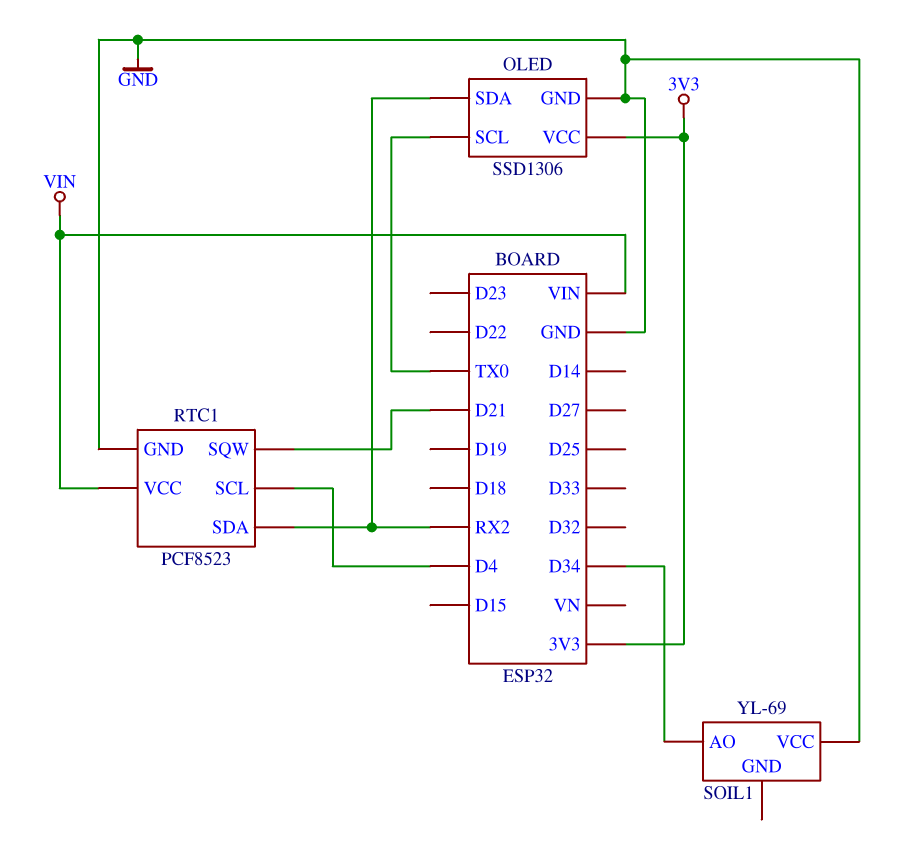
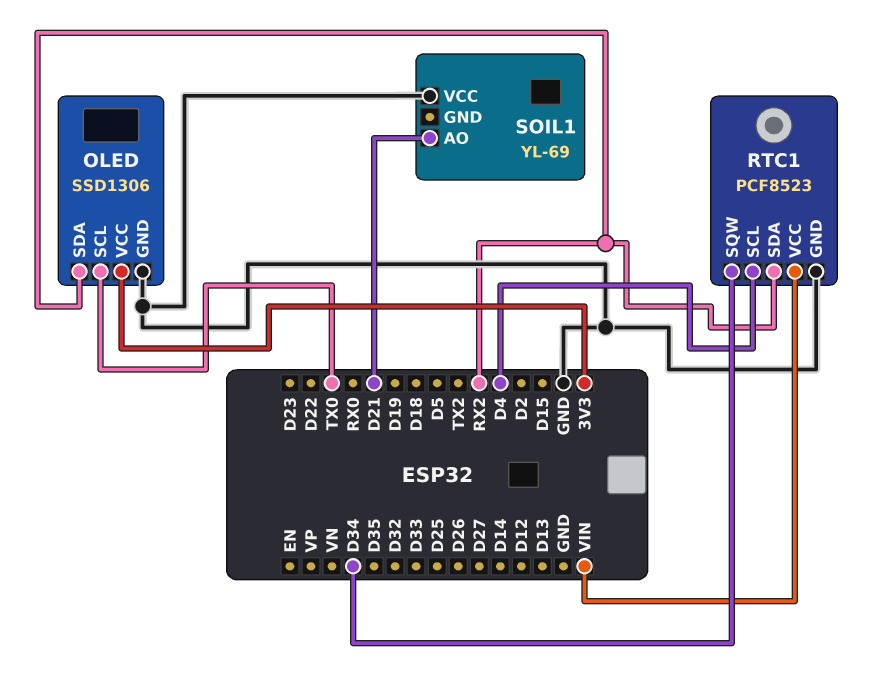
RTC1 pin SQW: D21 -> D34
SOIL1 pin AO: D34 -> D21

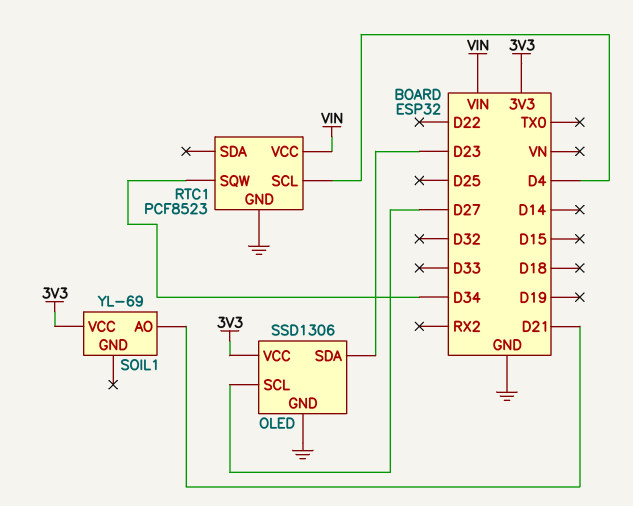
OLED pin SCL: TX0 -> D27
OLED pin SDA: RX2 -> D23
RTC1 pin SDA: RX2 -> none
SOIL1 pin VCC: GND -> 3V3

